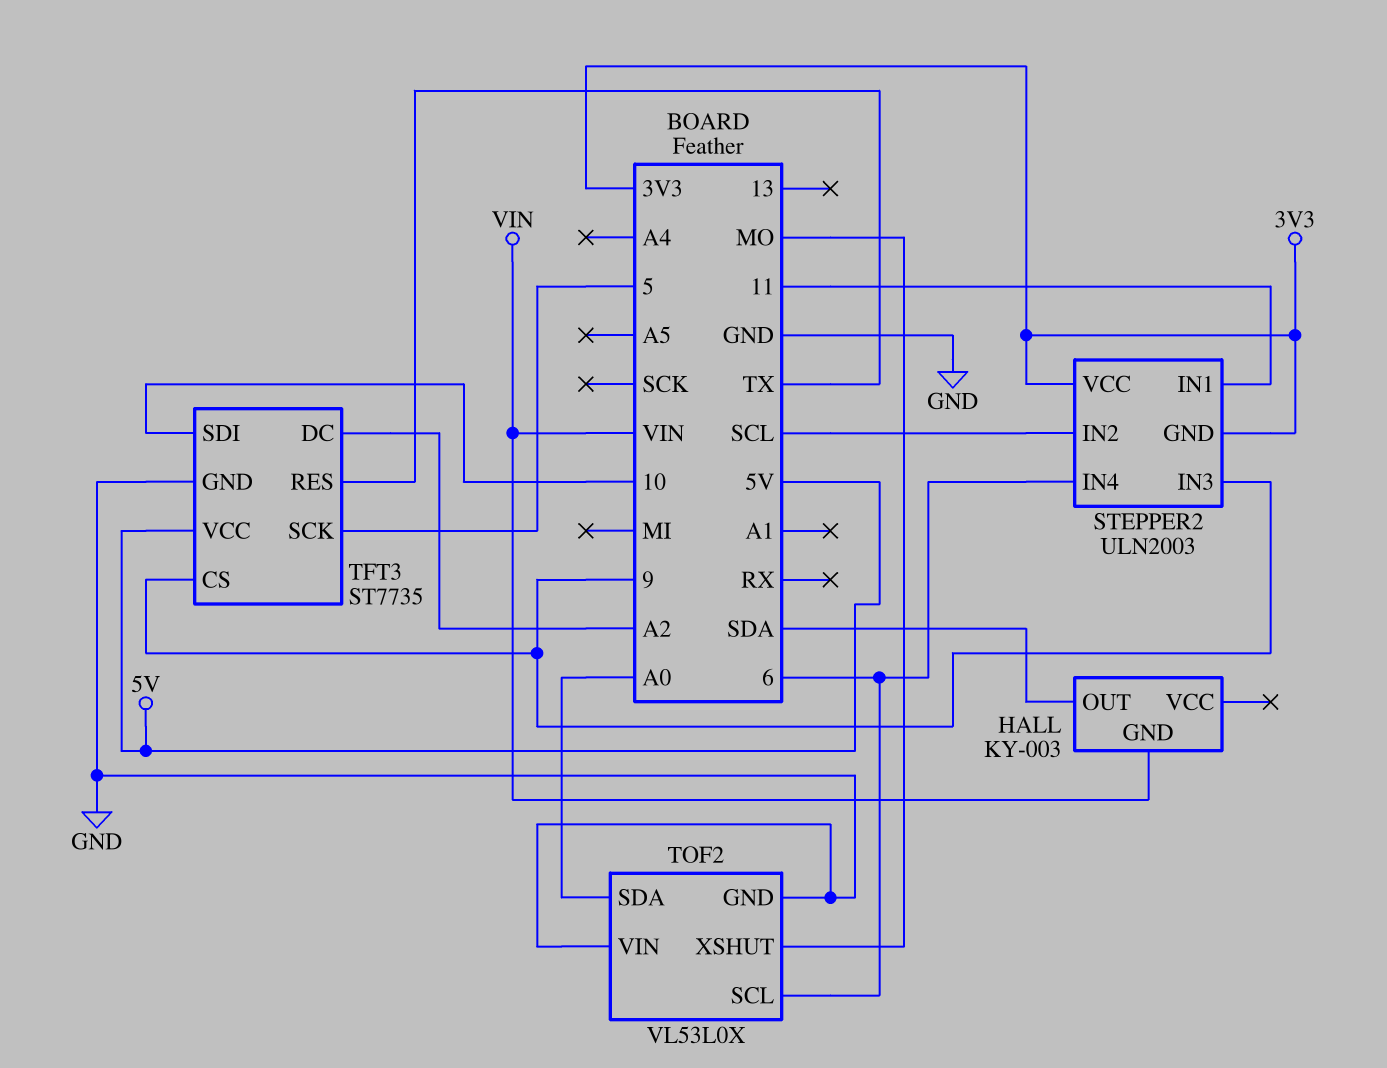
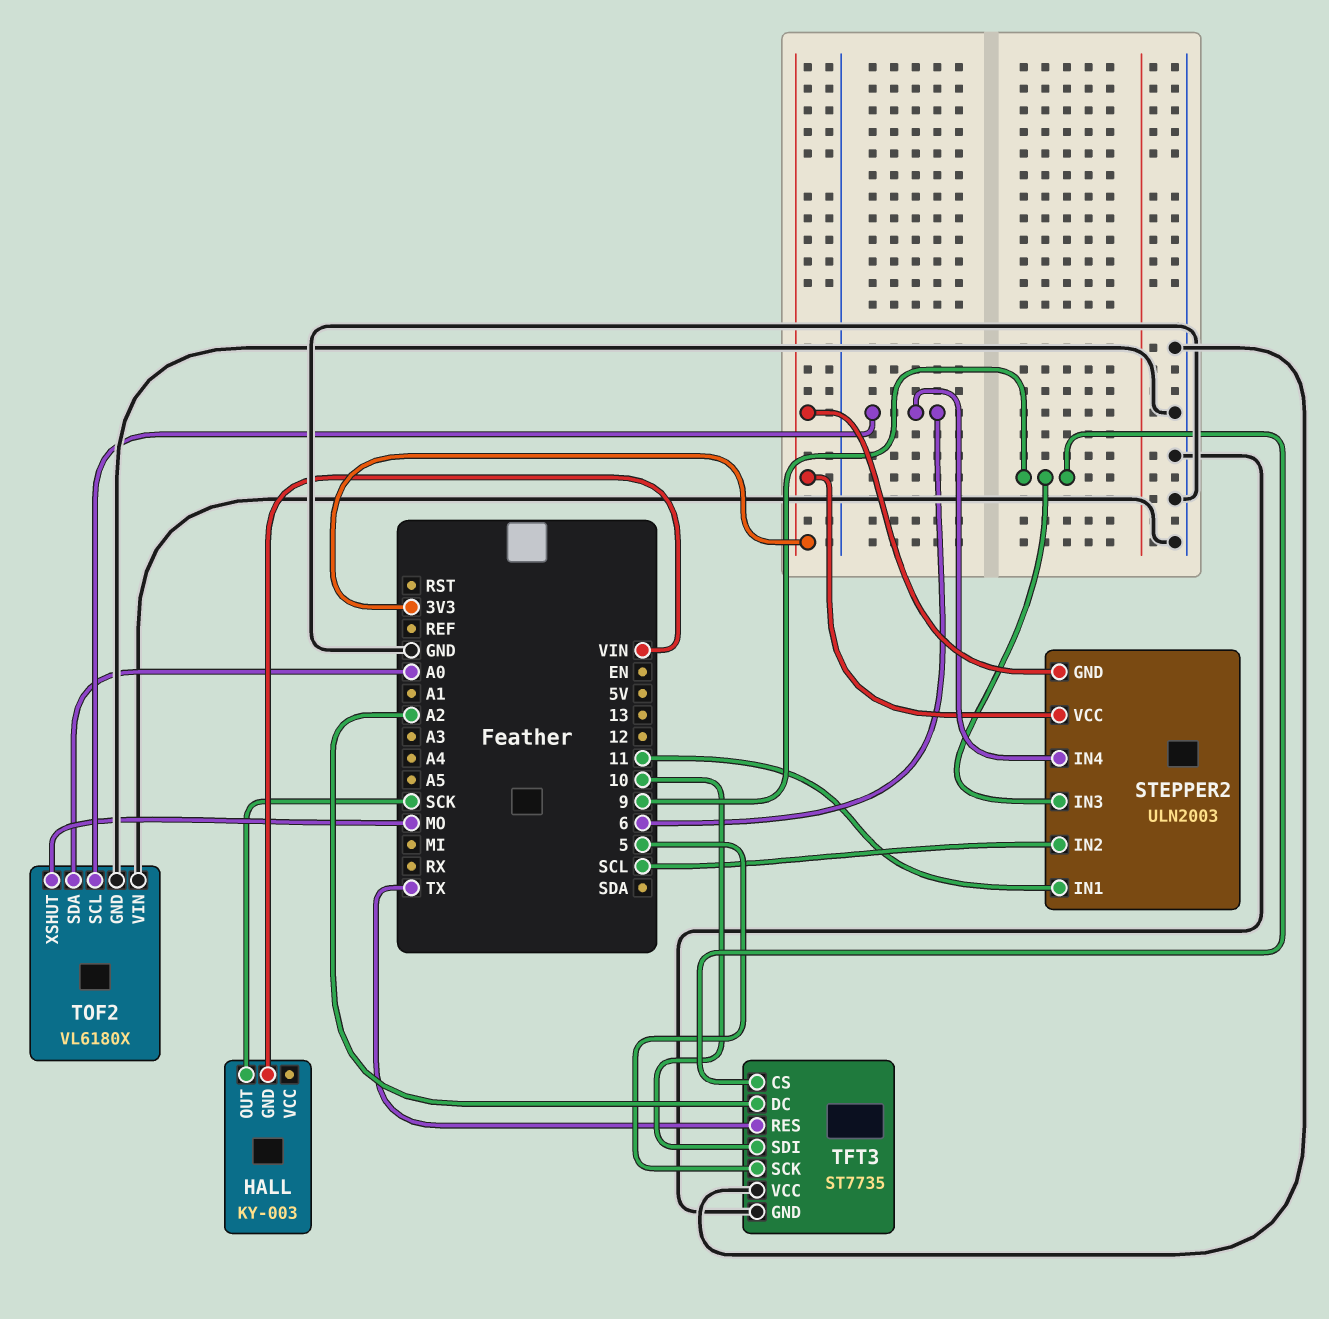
HALL pin OUT: SDA -> SCK
TFT3 pin VCC: 5V -> GND
TOF2: VL53L0X -> VL6180X

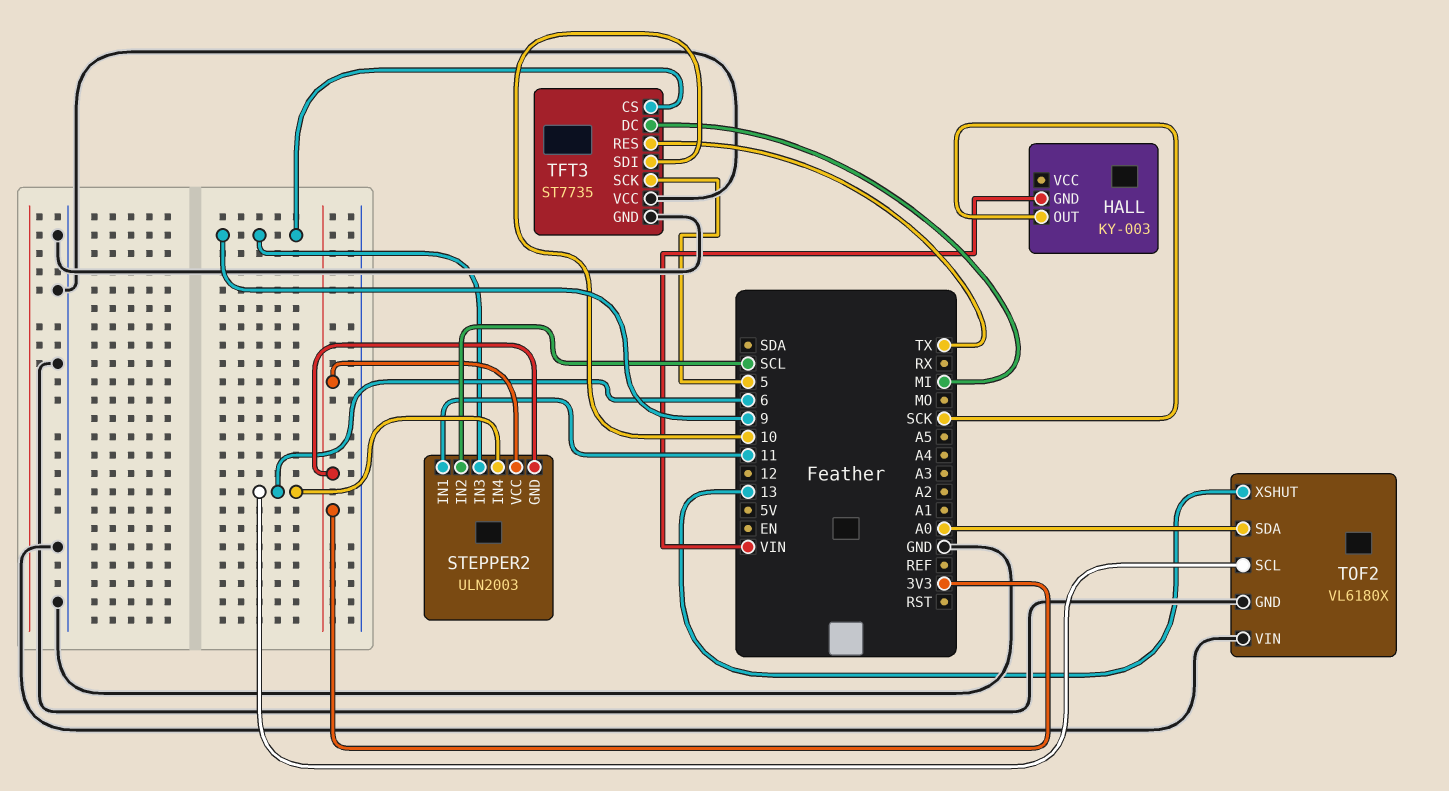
TFT3 pin DC: A2 -> MI
TOF2 pin XSHUT: MO -> 13

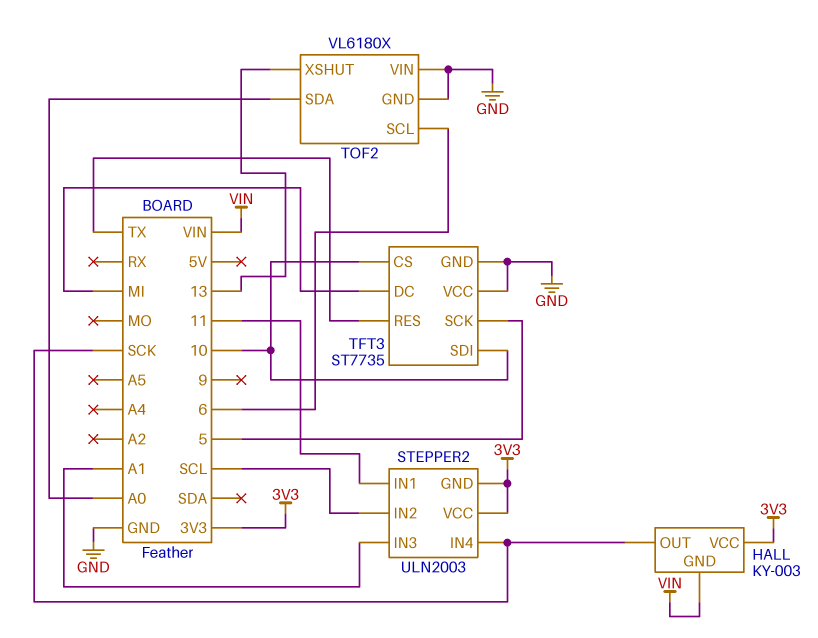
HALL pin VCC: none -> 3V3
STEPPER2 pin IN3: 9 -> A1
STEPPER2 pin IN4: 6 -> SCK
TFT3 pin CS: 9 -> 10

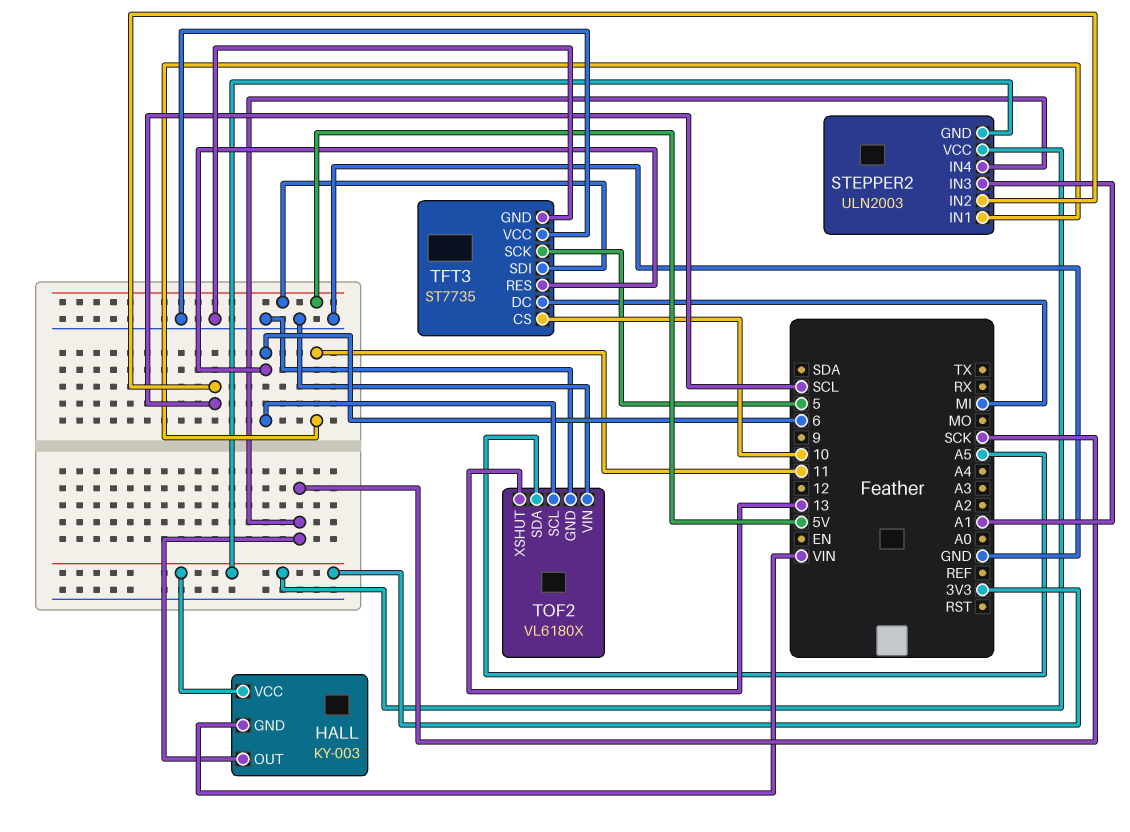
TFT3 pin RES: TX -> 6
TFT3 pin SDI: 10 -> 5V
TOF2 pin SDA: A0 -> A5

